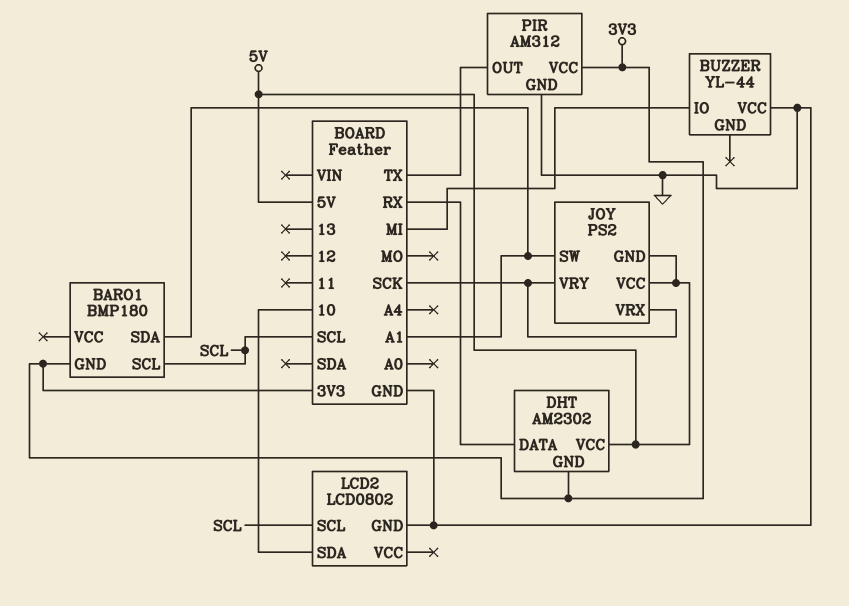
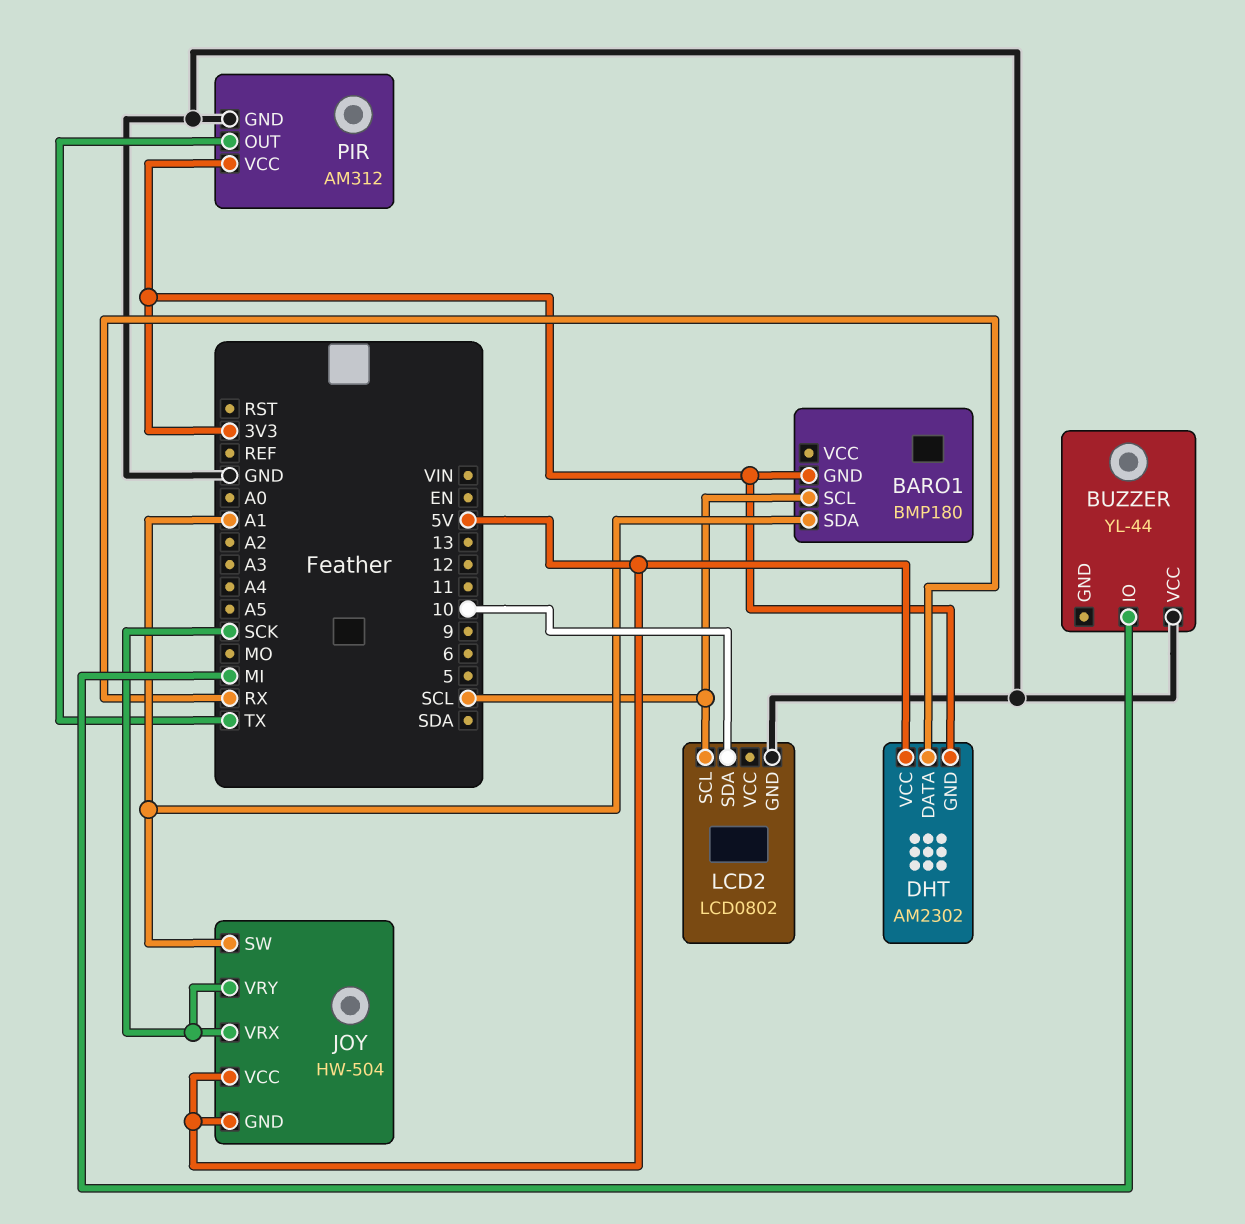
JOY: PS2 -> HW-504

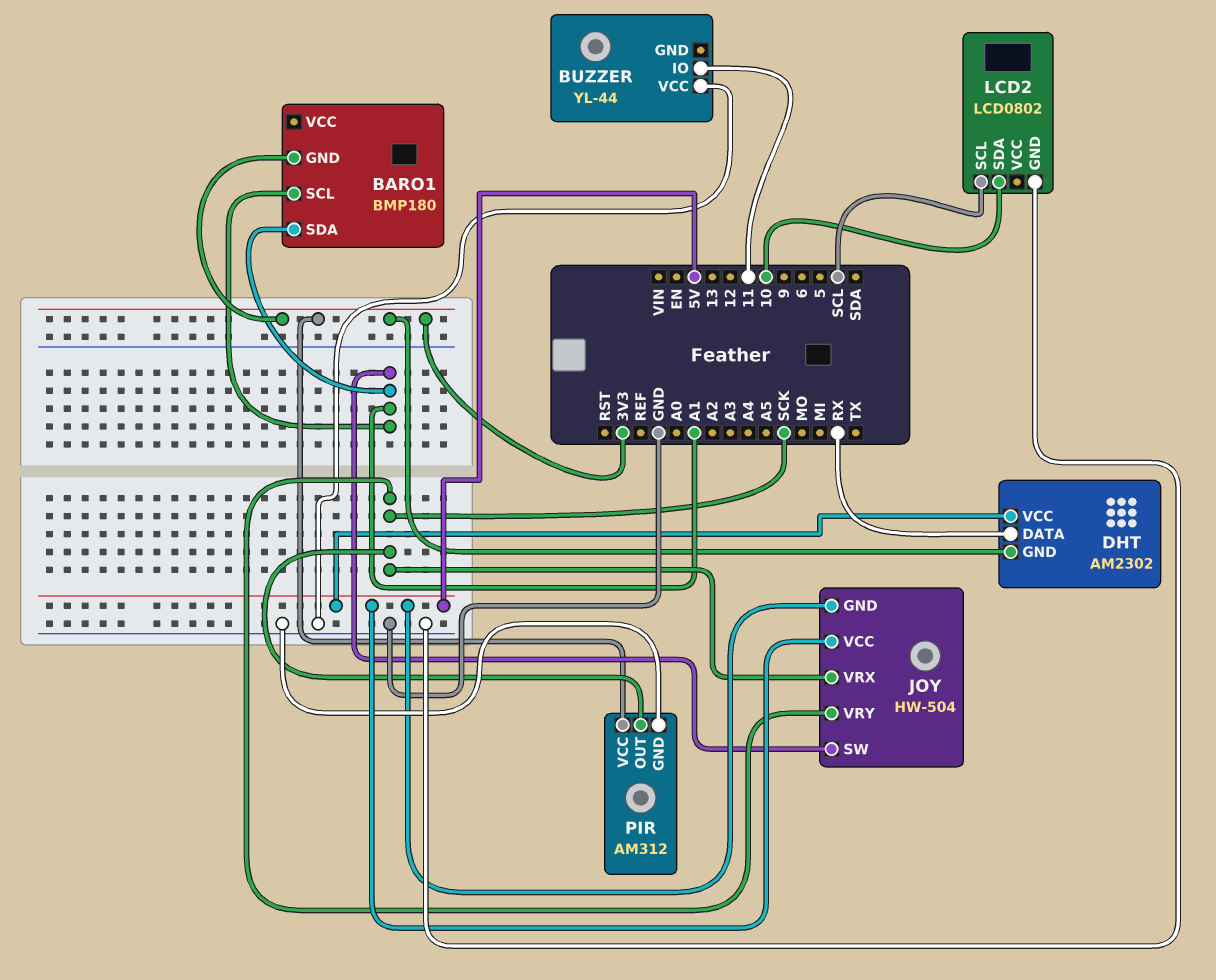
BARO1 pin SCL: SCL -> A1
BUZZER pin IO: MI -> 11
PIR pin OUT: TX -> SCK

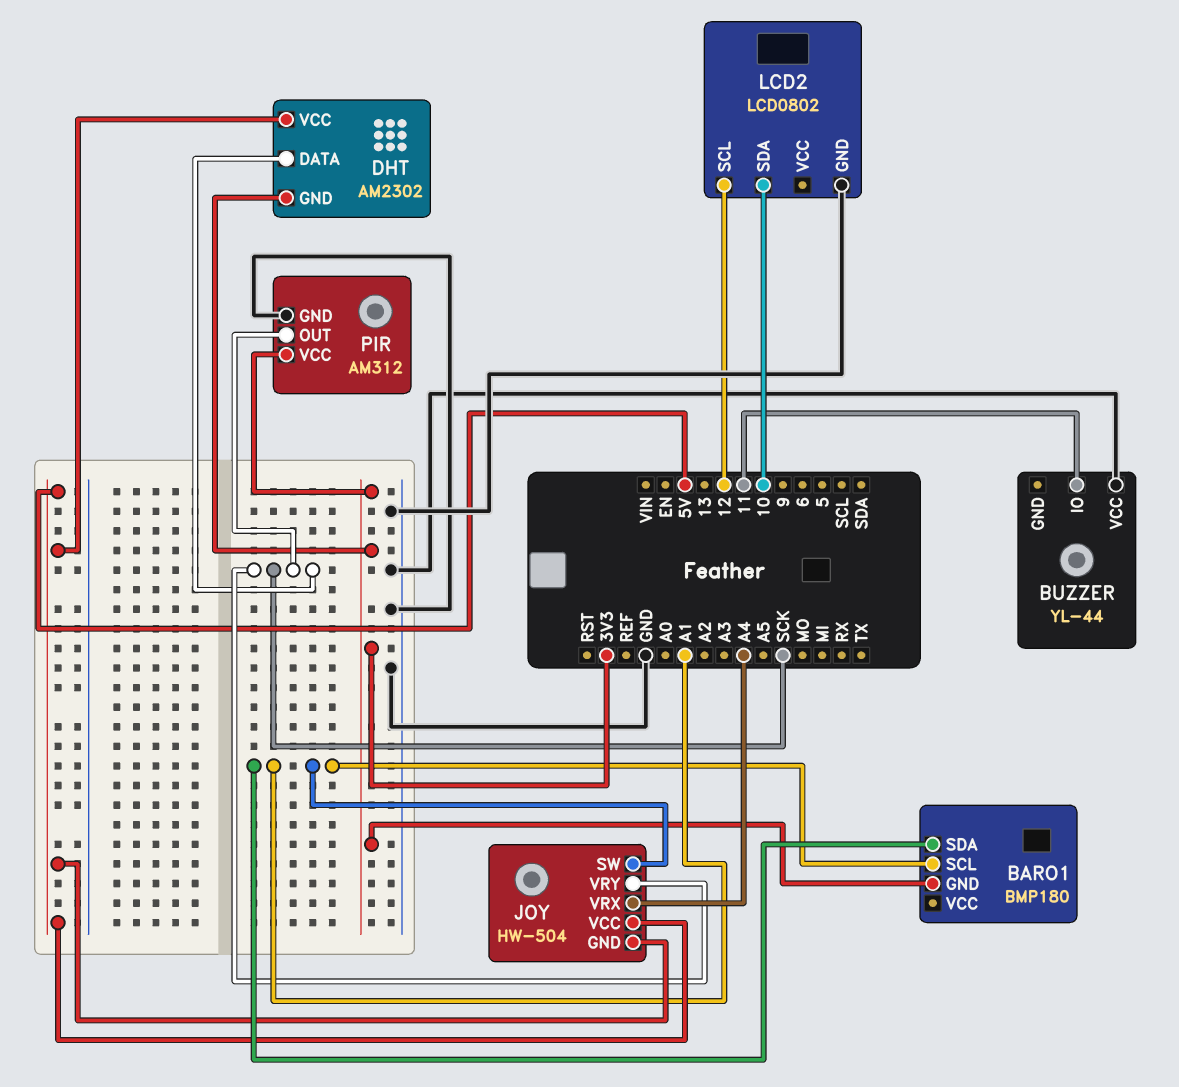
DHT pin DATA: RX -> SCK
JOY pin VRX: SCK -> A4
LCD2 pin SCL: SCL -> 12

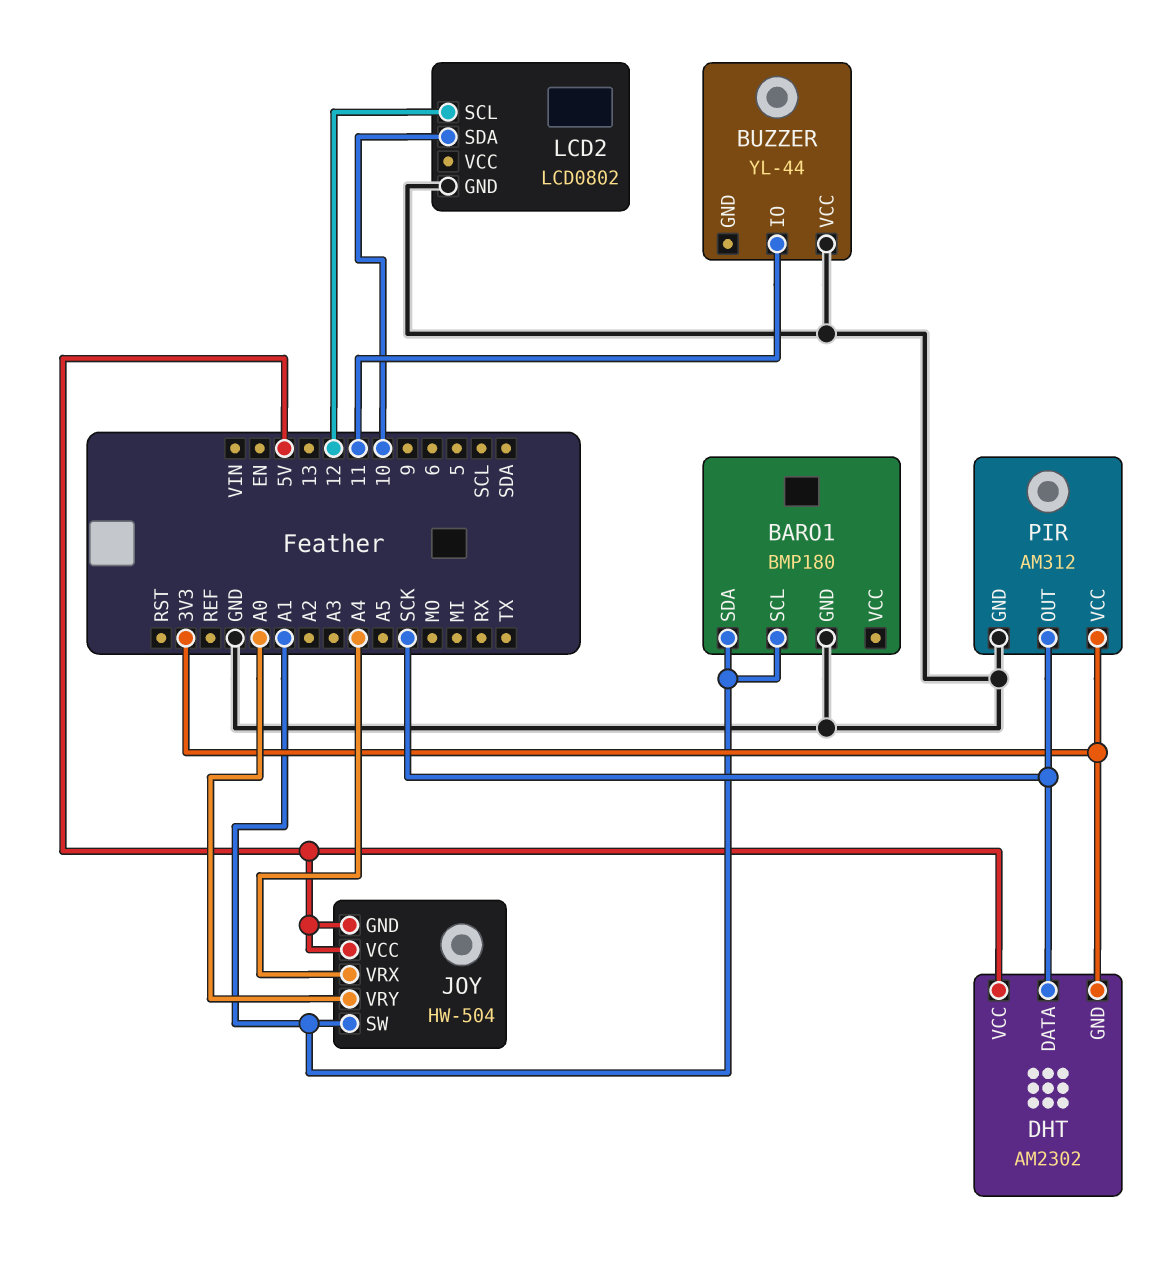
BARO1 pin GND: 3V3 -> GND
JOY pin VRY: SCK -> A0

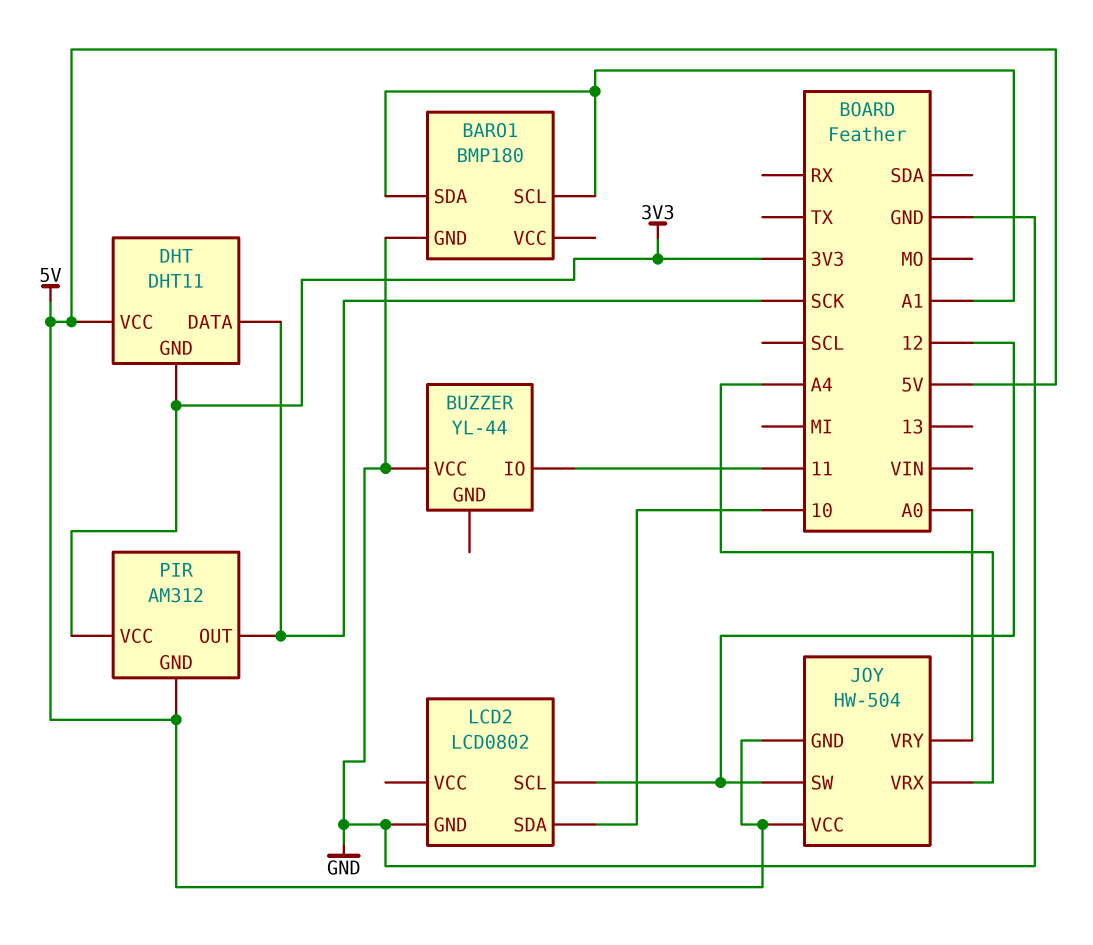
DHT: AM2302 -> DHT11
JOY pin SW: A1 -> 12
PIR pin GND: GND -> 5V

